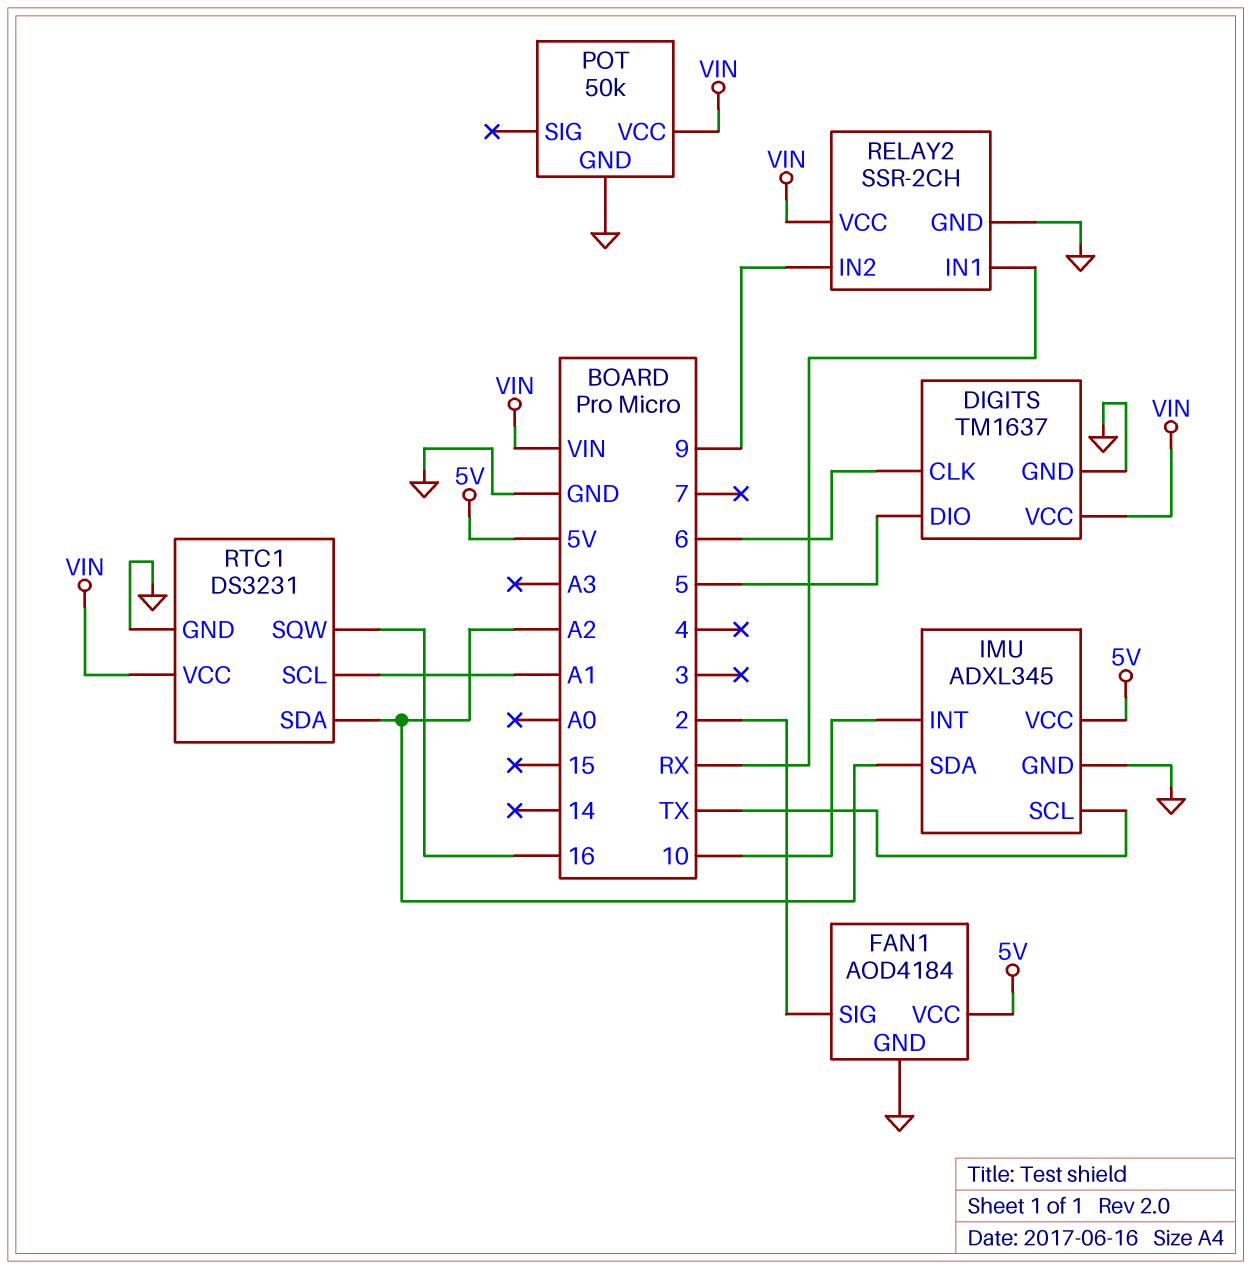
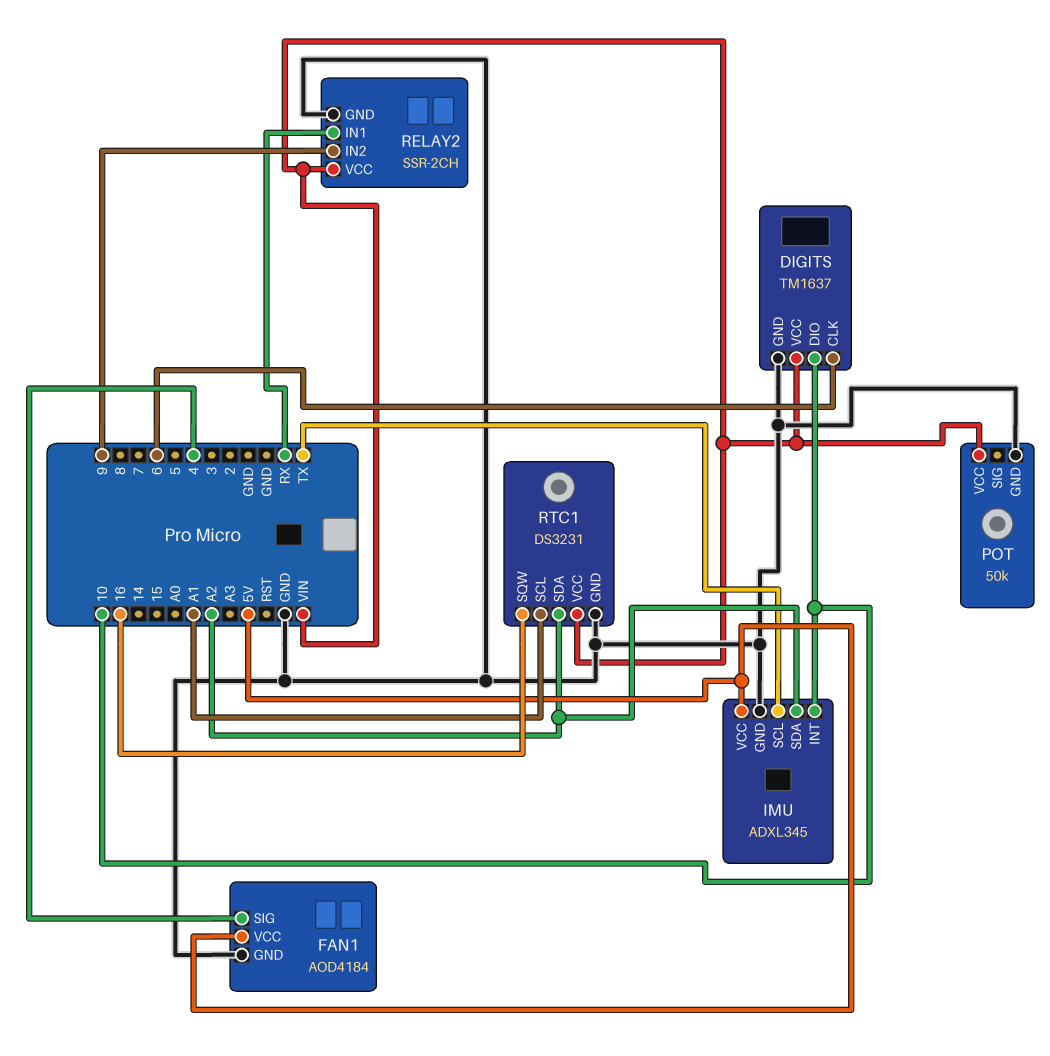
DIGITS pin DIO: 5 -> 10
FAN1 pin SIG: 2 -> 4

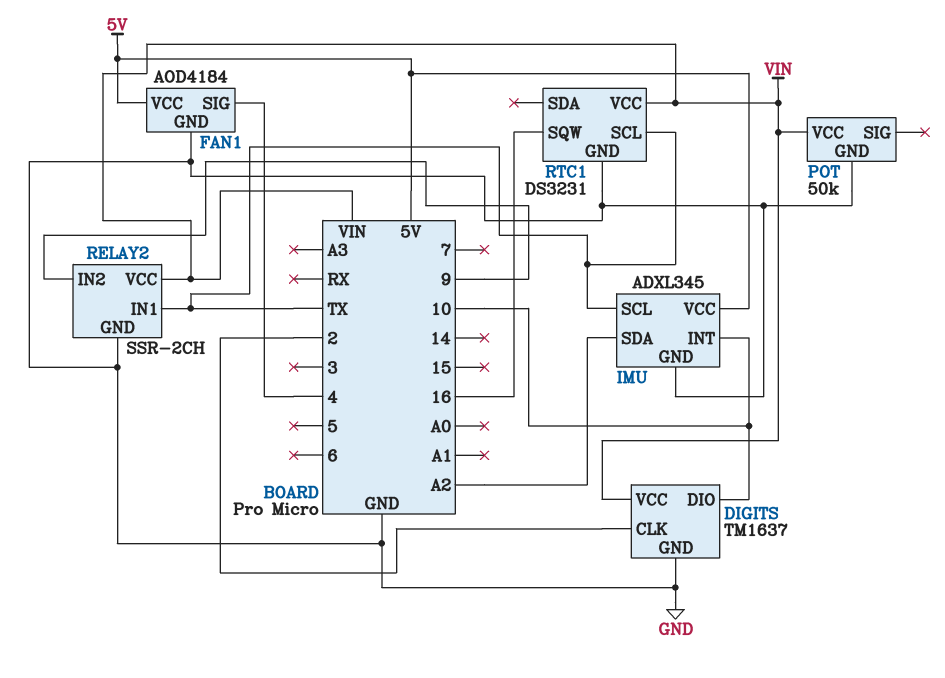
DIGITS pin CLK: 6 -> 2
RELAY2 pin IN1: RX -> TX
RTC1 pin SCL: A1 -> TX
RTC1 pin SDA: A2 -> none

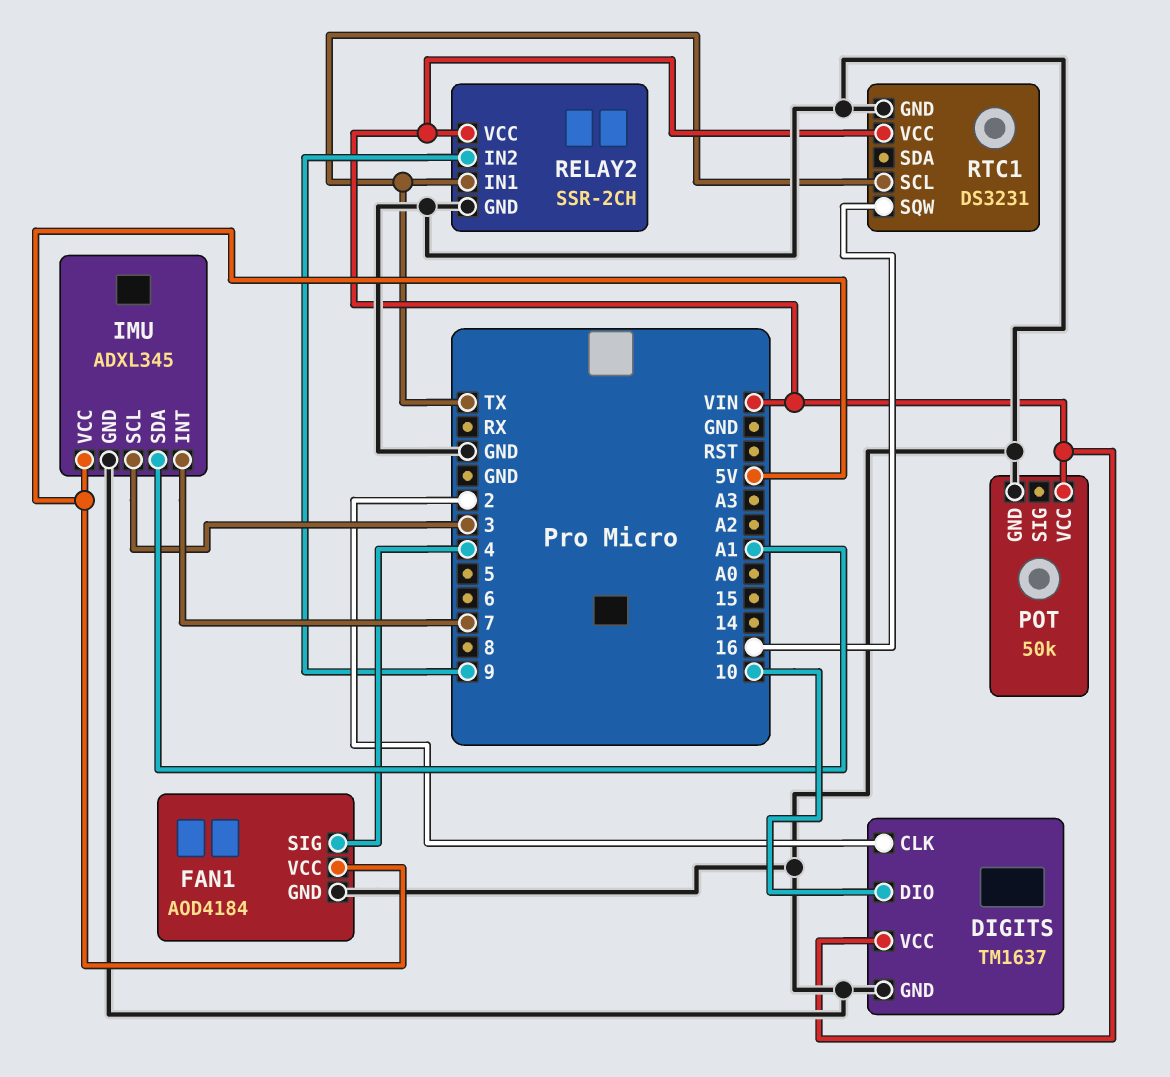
IMU pin INT: 10 -> 7
IMU pin SCL: TX -> 3
IMU pin SDA: A2 -> A1

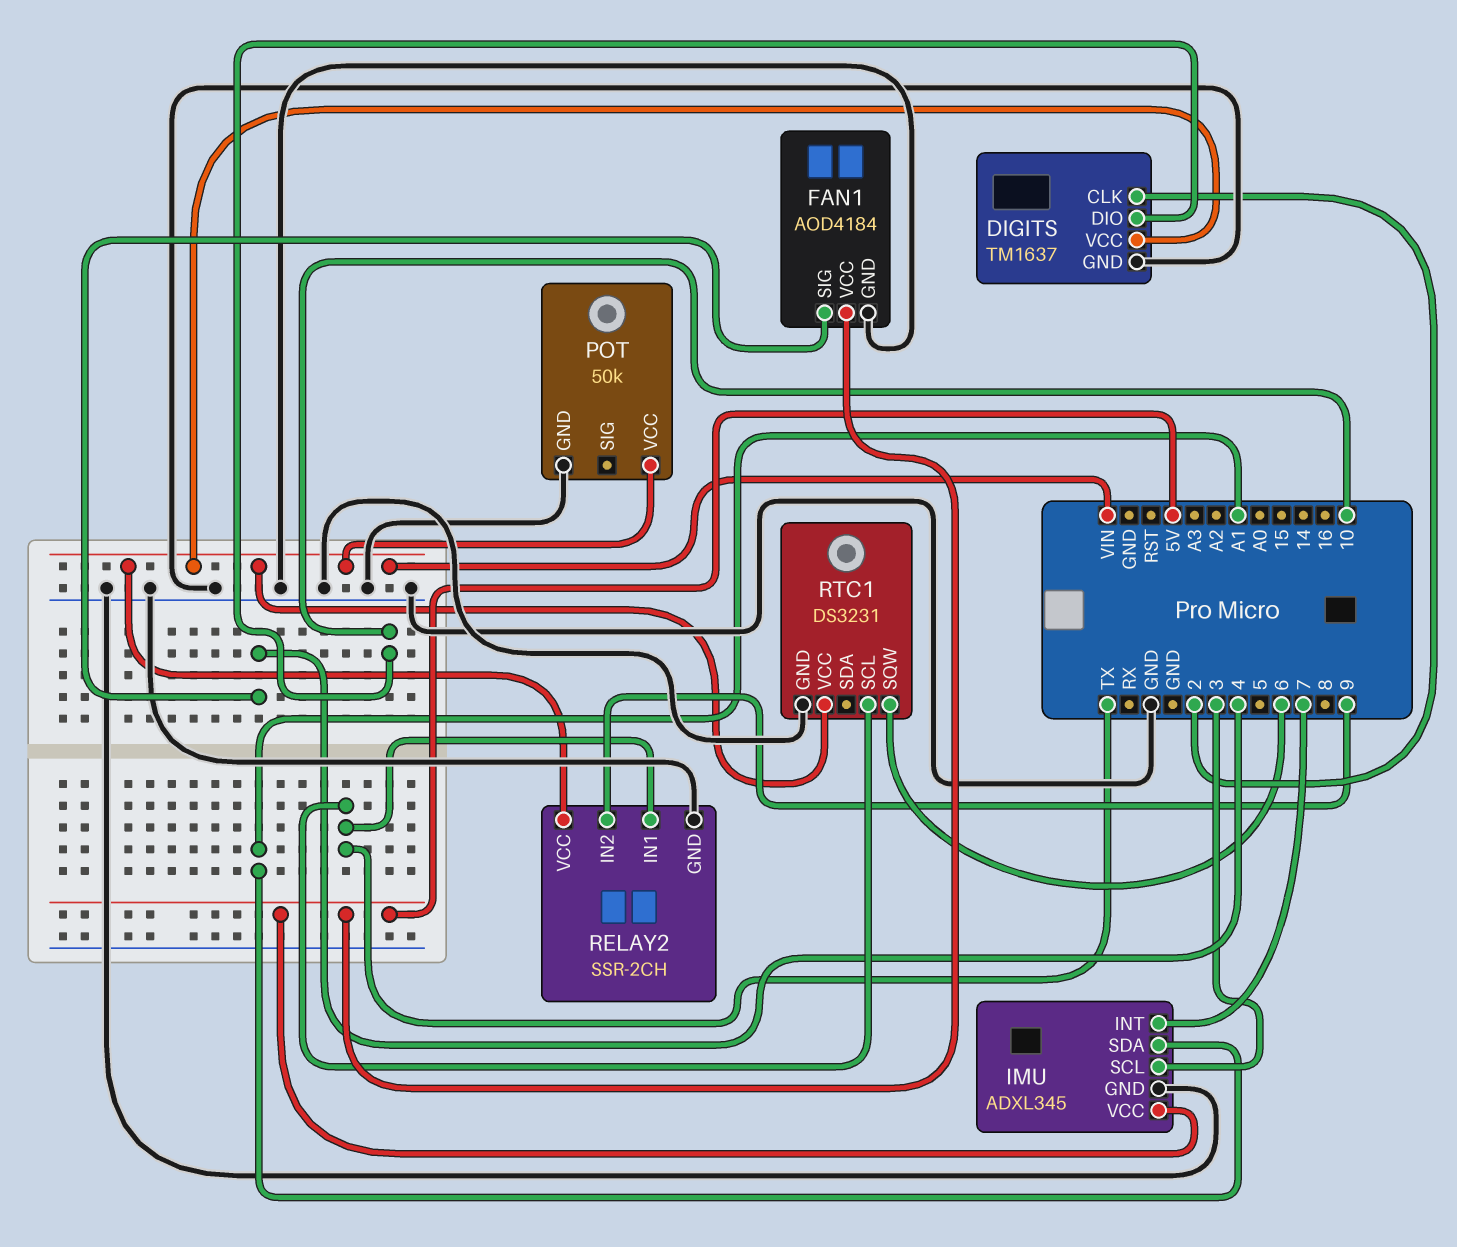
RTC1 pin SQW: 16 -> 6

